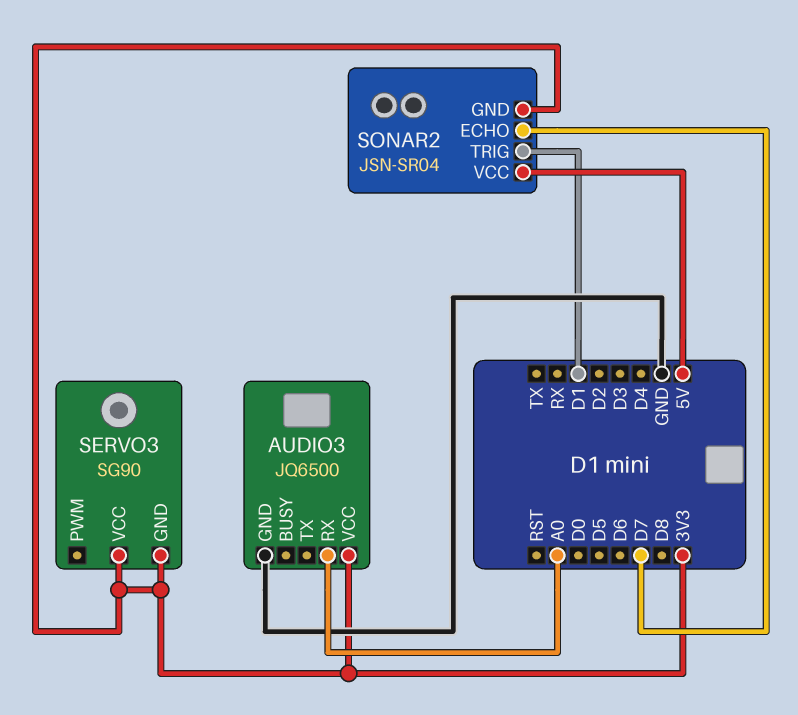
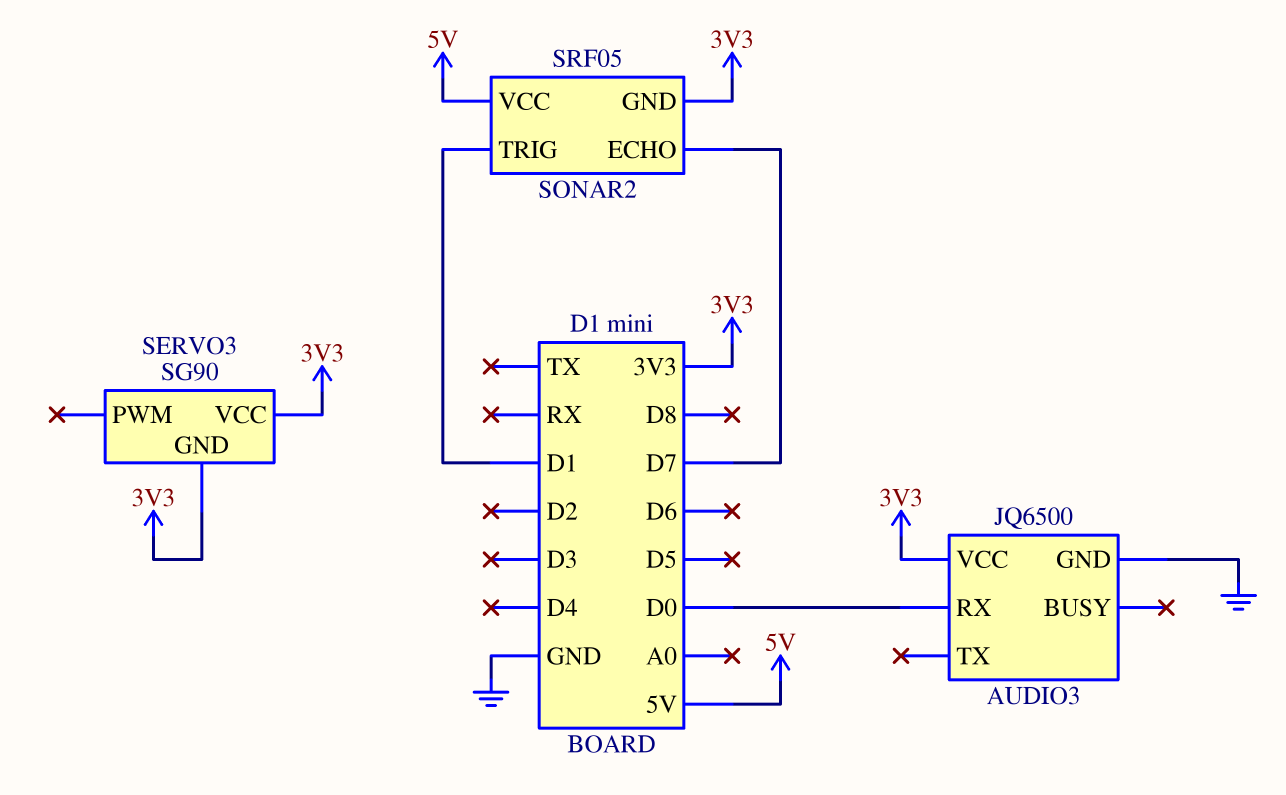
AUDIO3 pin RX: A0 -> D0
SONAR2: JSN-SR04 -> SRF05

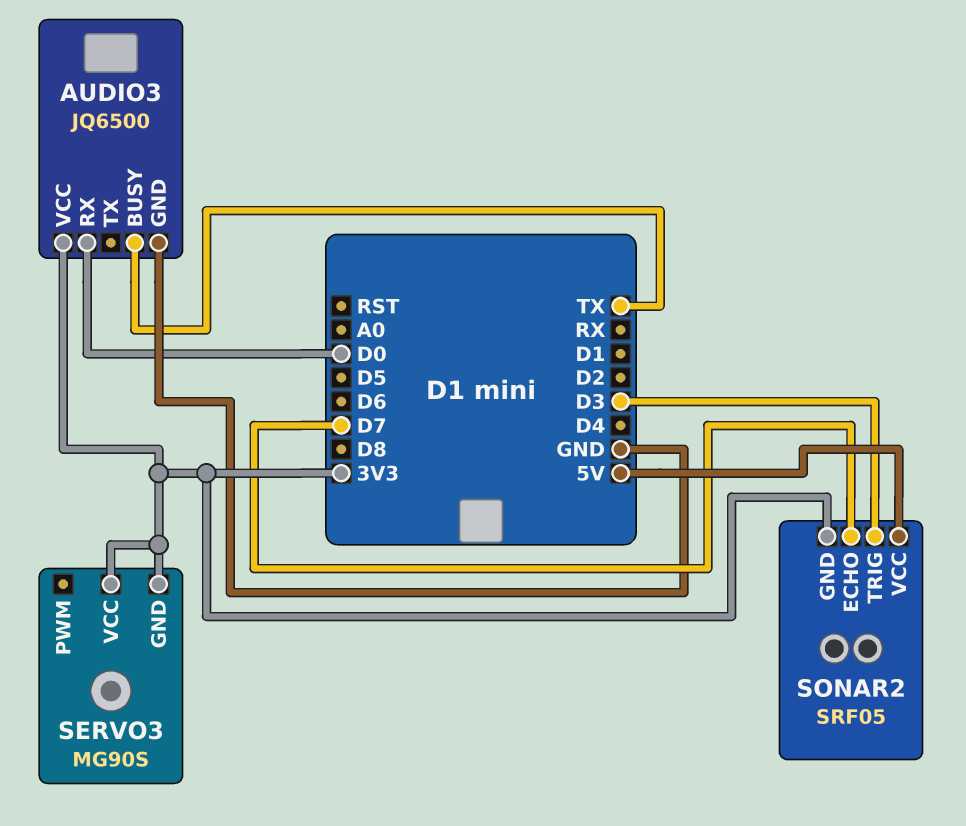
AUDIO3 pin BUSY: none -> TX
SERVO3: SG90 -> MG90S
SONAR2 pin TRIG: D1 -> D3

